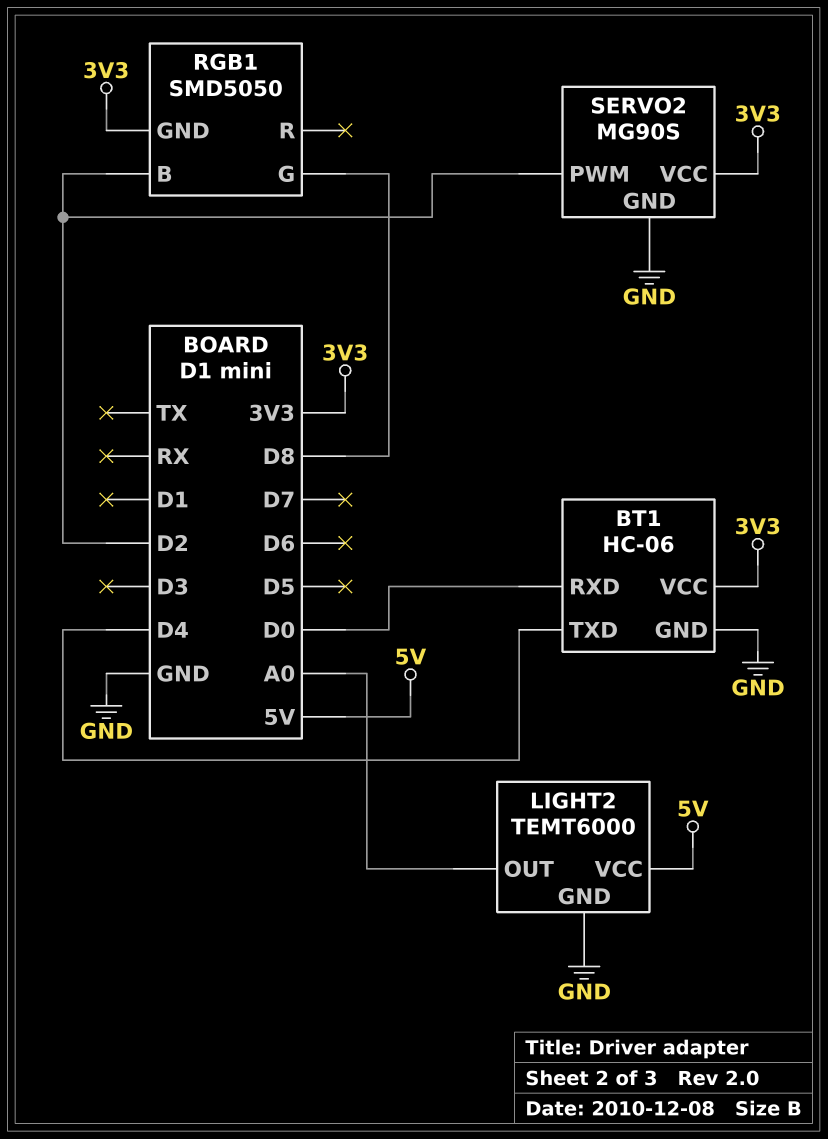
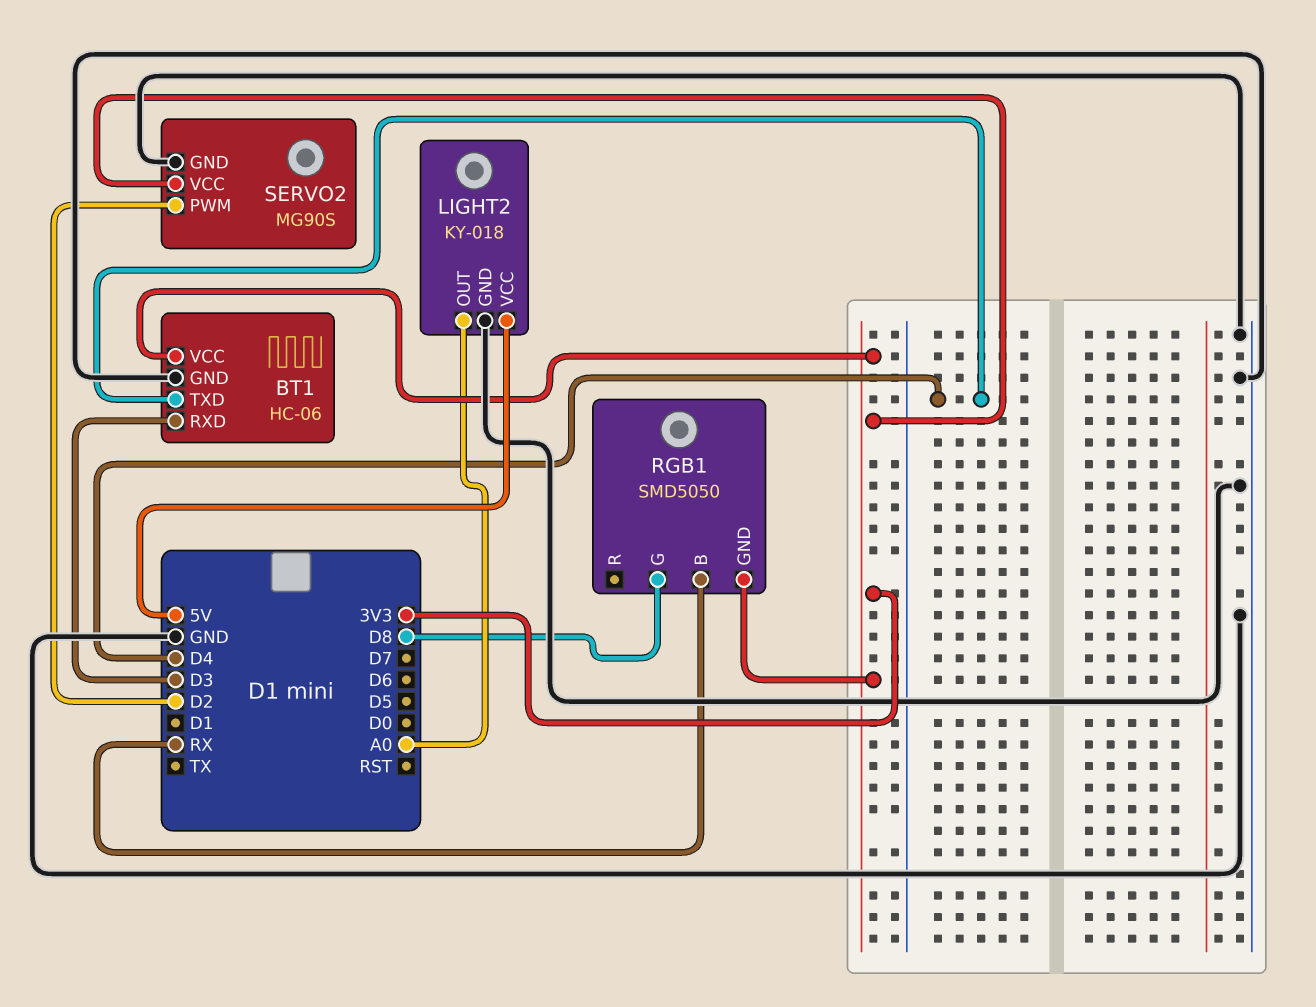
BT1 pin RXD: D0 -> D3
LIGHT2: TEMT6000 -> KY-018
RGB1 pin B: D2 -> RX

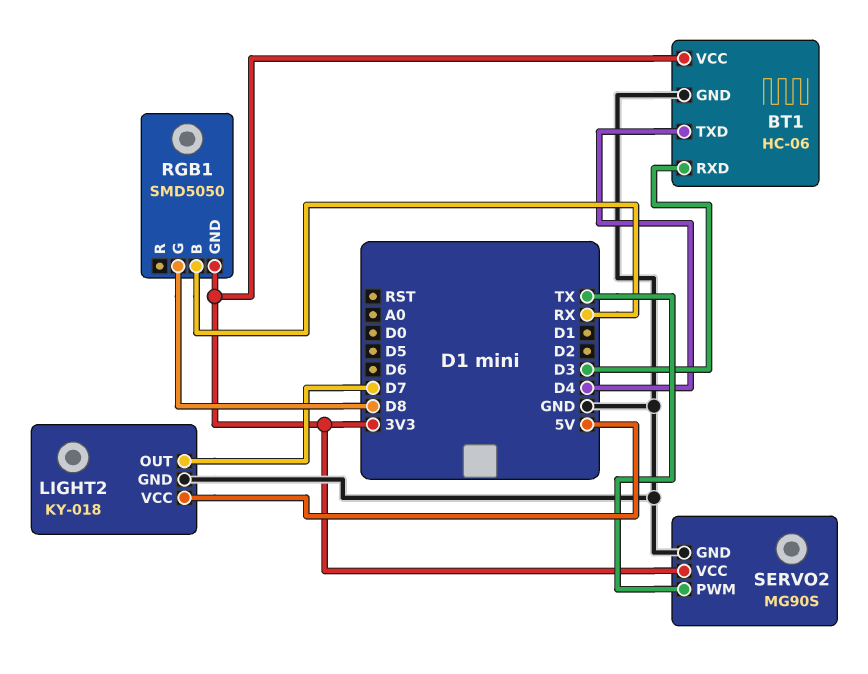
LIGHT2 pin OUT: A0 -> D7
SERVO2 pin PWM: D2 -> TX

